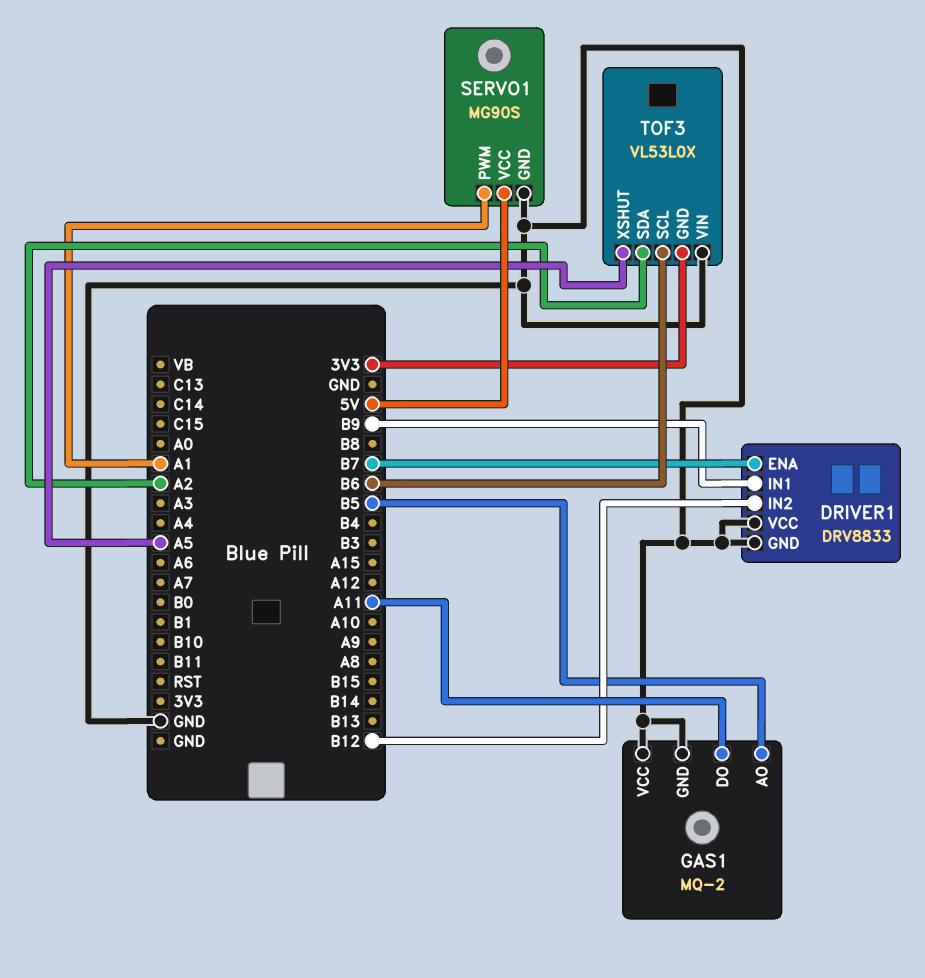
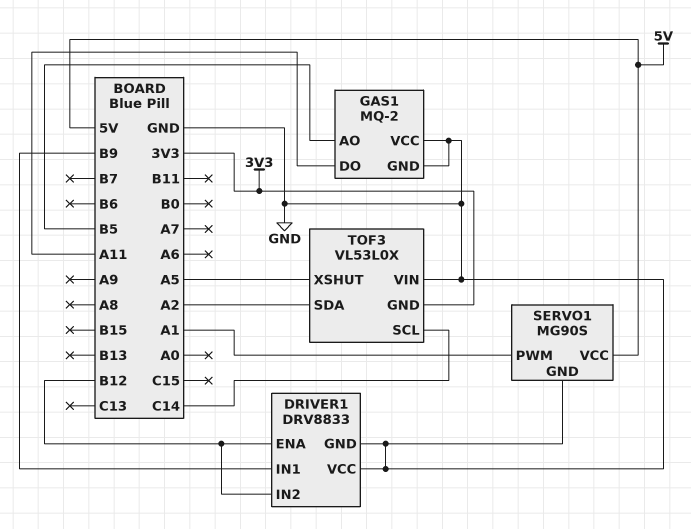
DRIVER1 pin ENA: B7 -> B12
TOF3 pin SCL: B6 -> C14

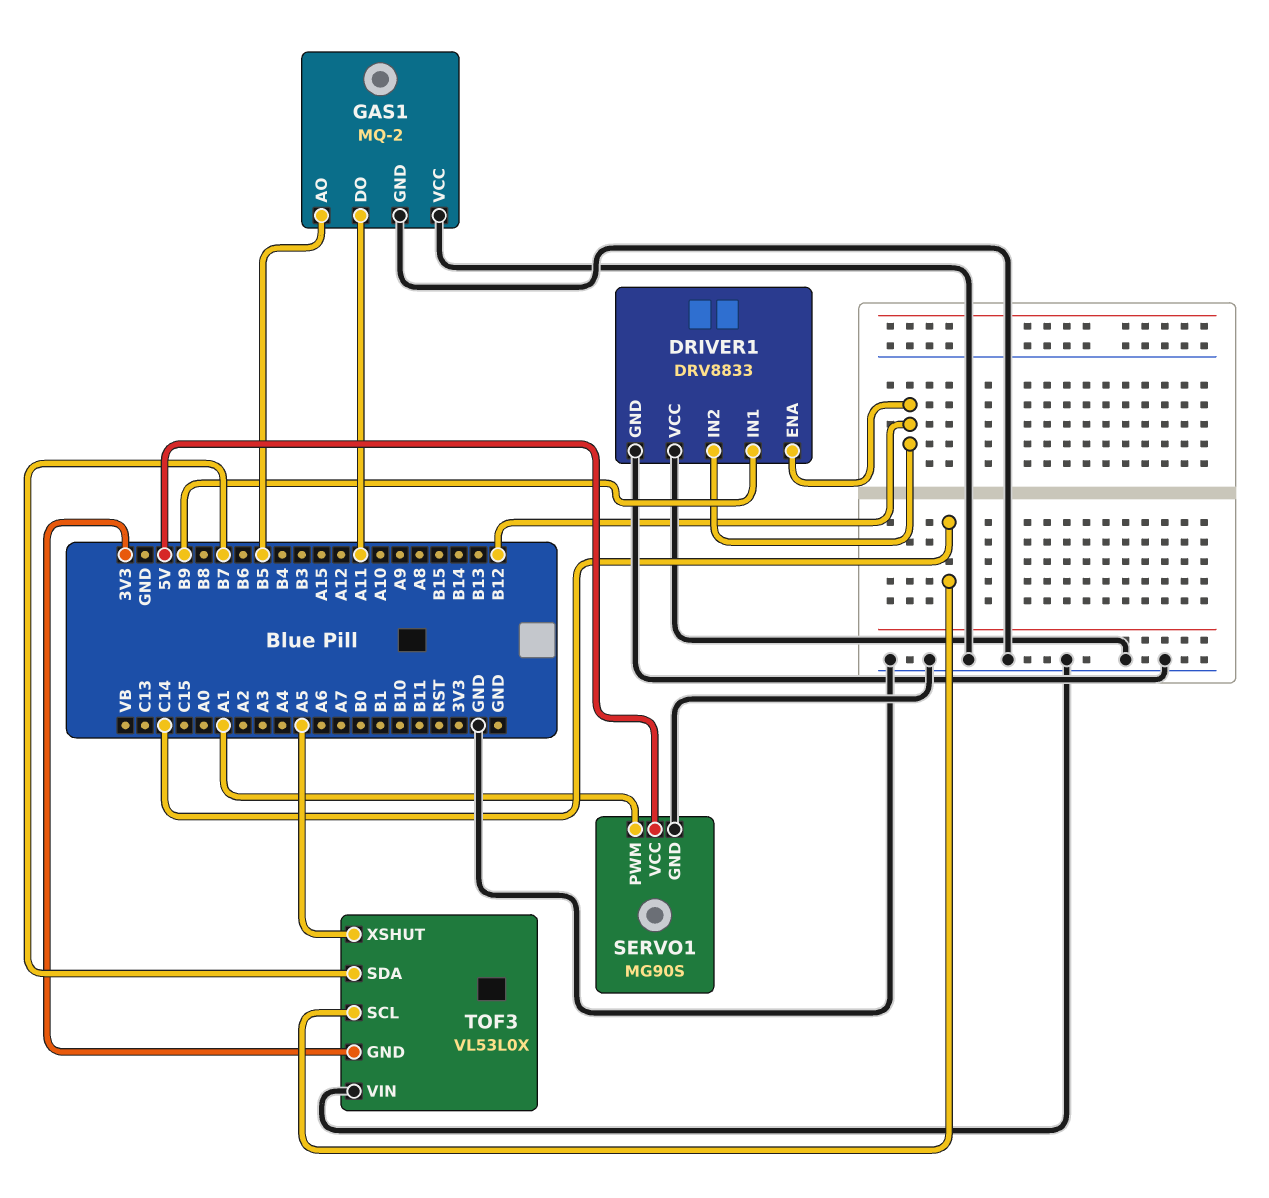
TOF3 pin SDA: A2 -> B7

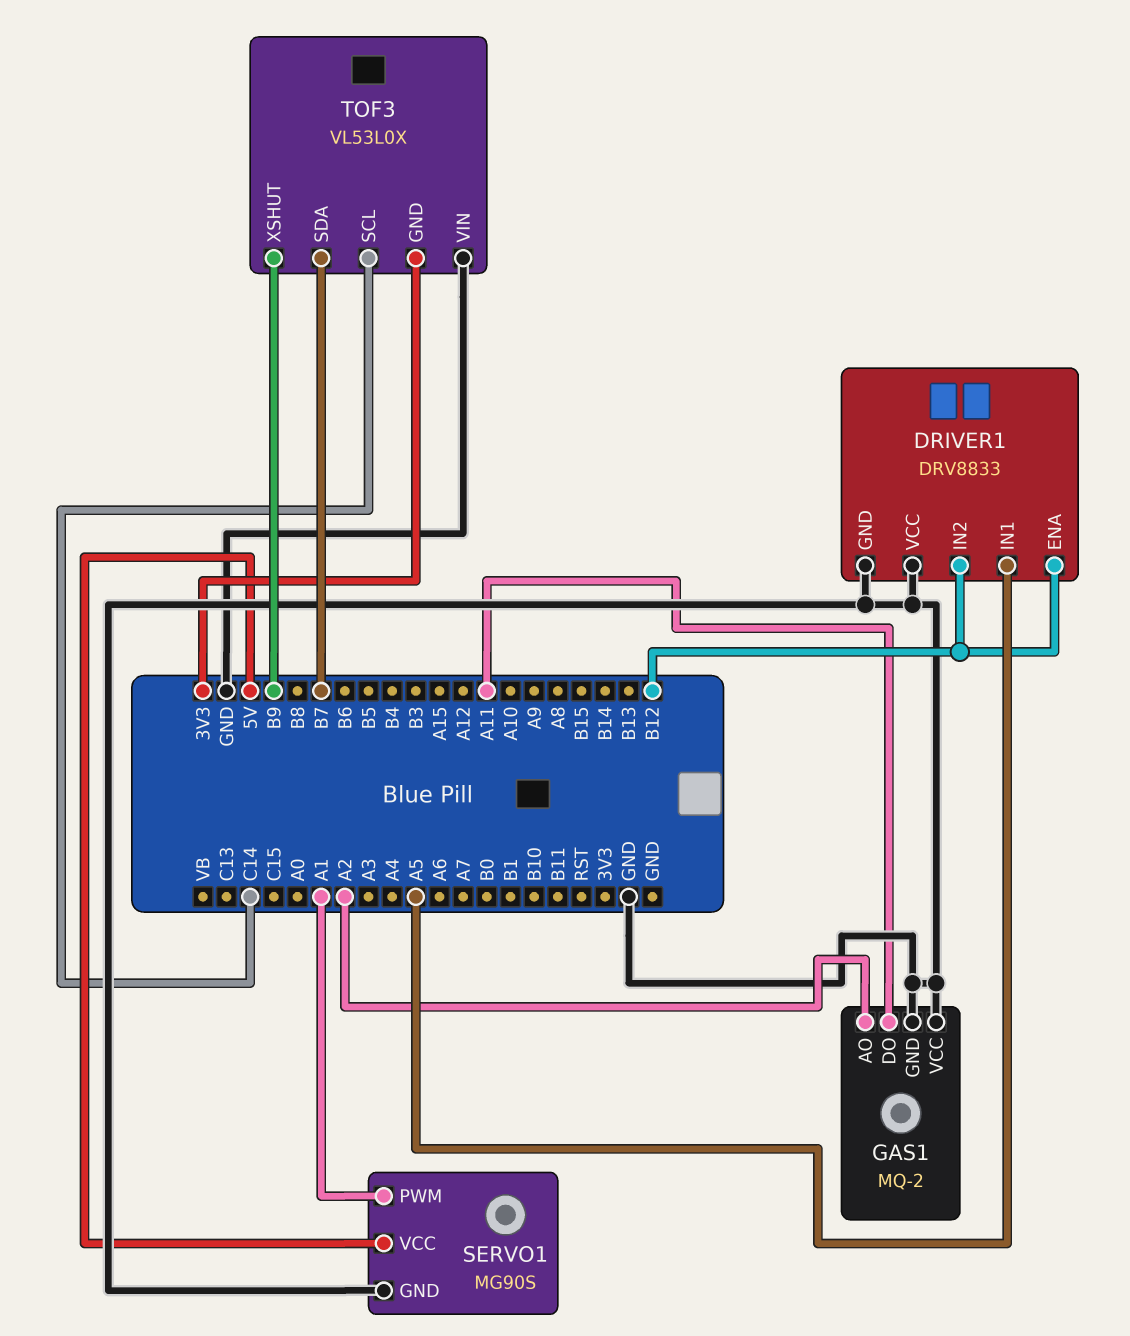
DRIVER1 pin IN1: B9 -> A5
GAS1 pin AO: B5 -> A2
TOF3 pin XSHUT: A5 -> B9

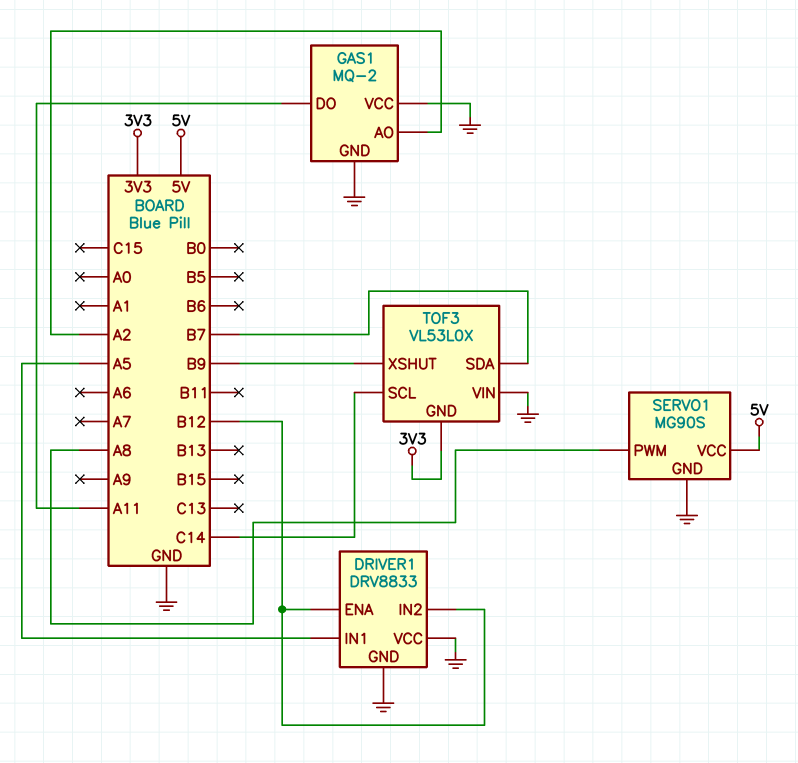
SERVO1 pin PWM: A1 -> A8

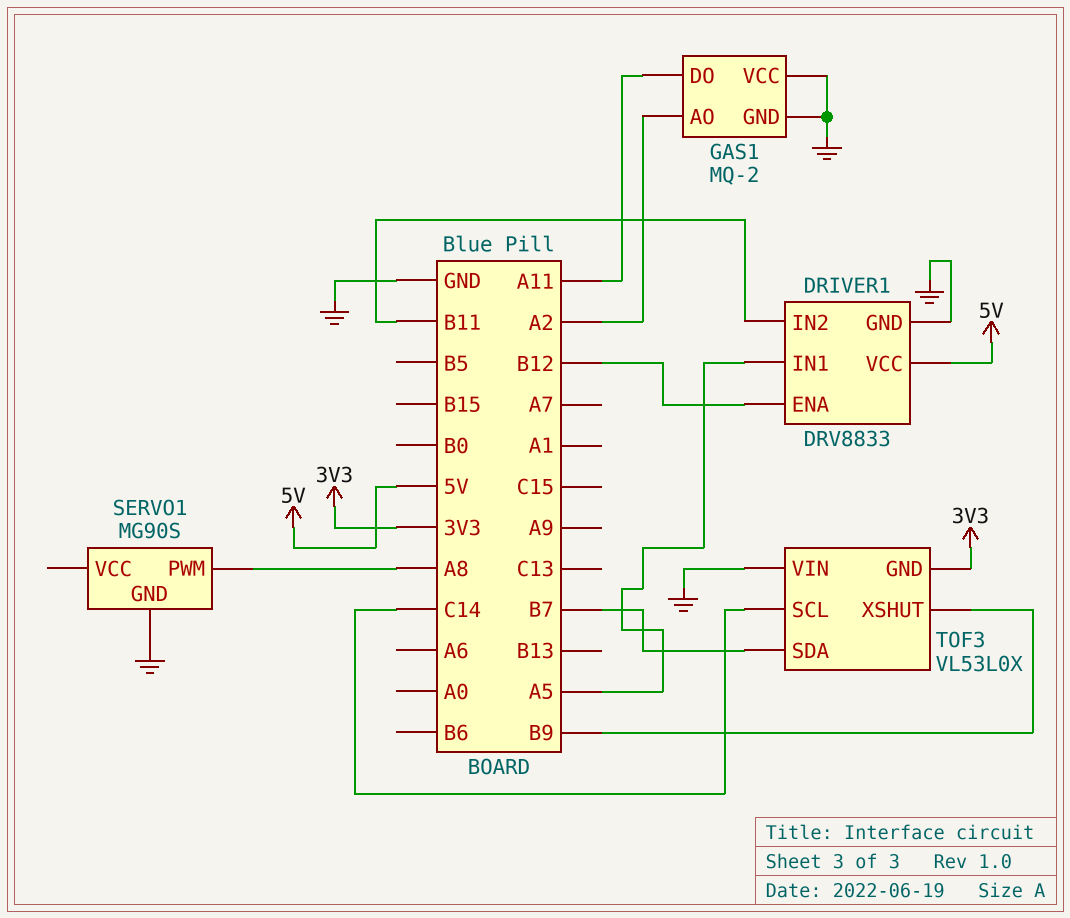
DRIVER1 pin IN2: B12 -> B11
DRIVER1 pin VCC: GND -> 5V
SERVO1 pin VCC: 5V -> none

